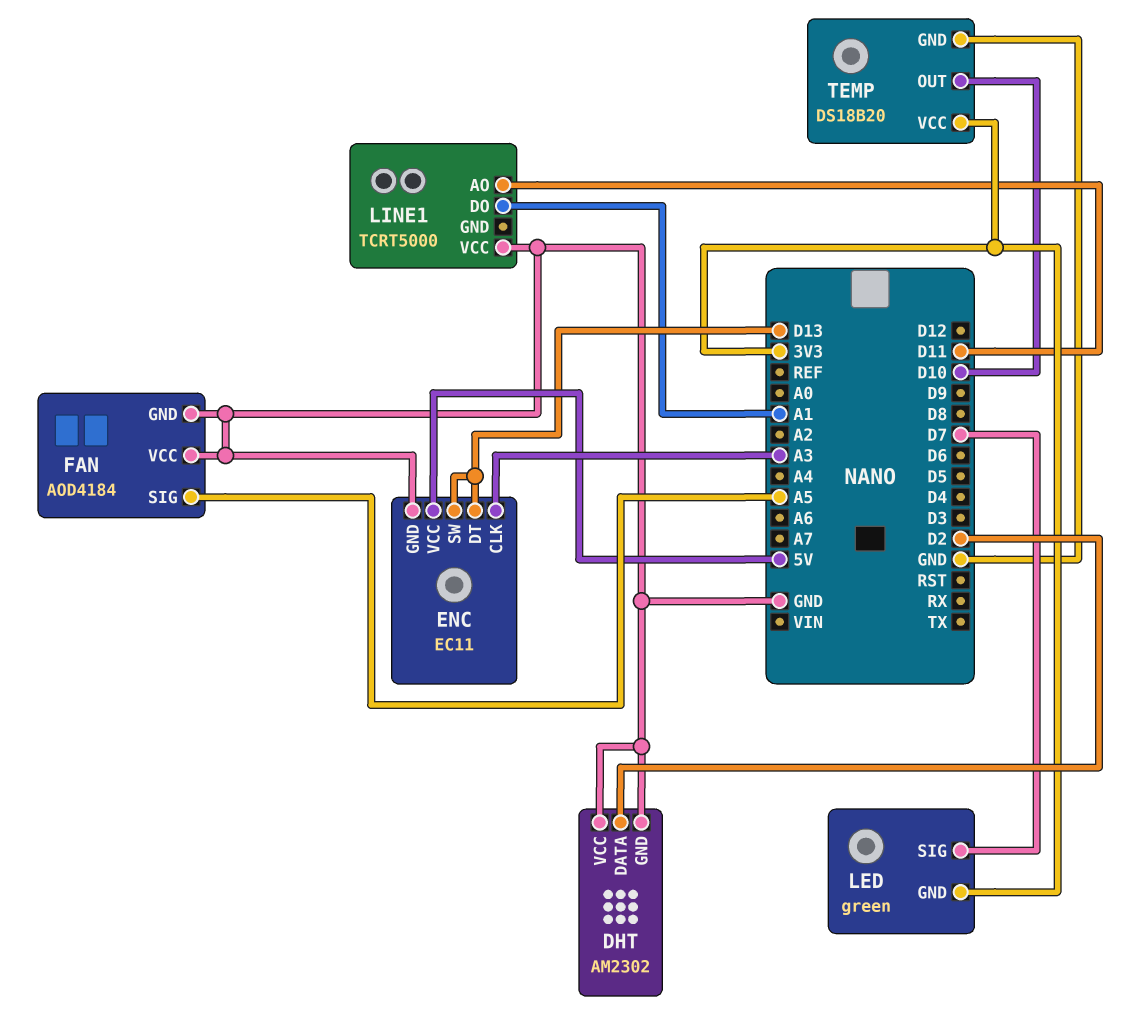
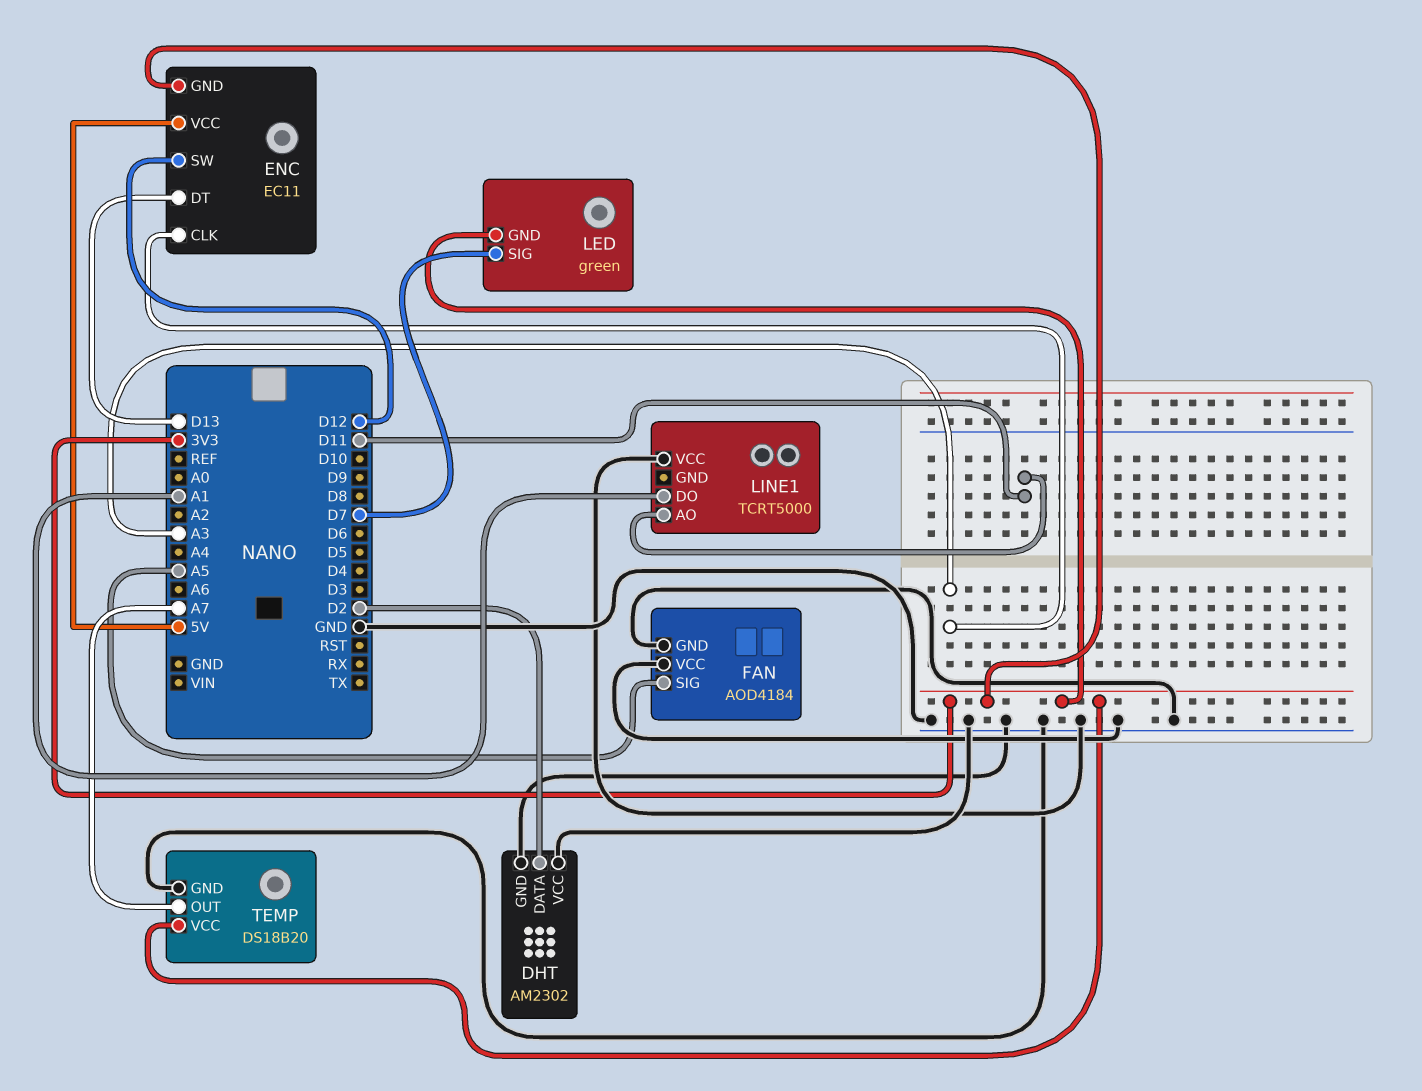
ENC pin GND: GND -> 3V3
ENC pin SW: D13 -> D12
TEMP pin OUT: D10 -> A7

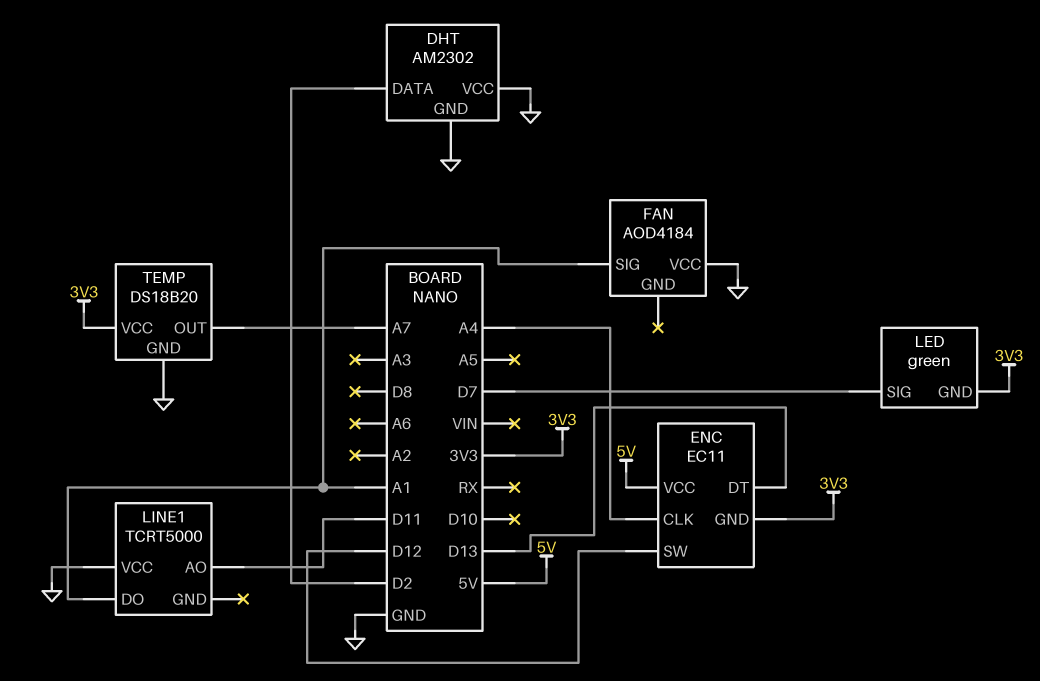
ENC pin CLK: A3 -> A4
FAN pin GND: GND -> none
FAN pin SIG: A5 -> A1

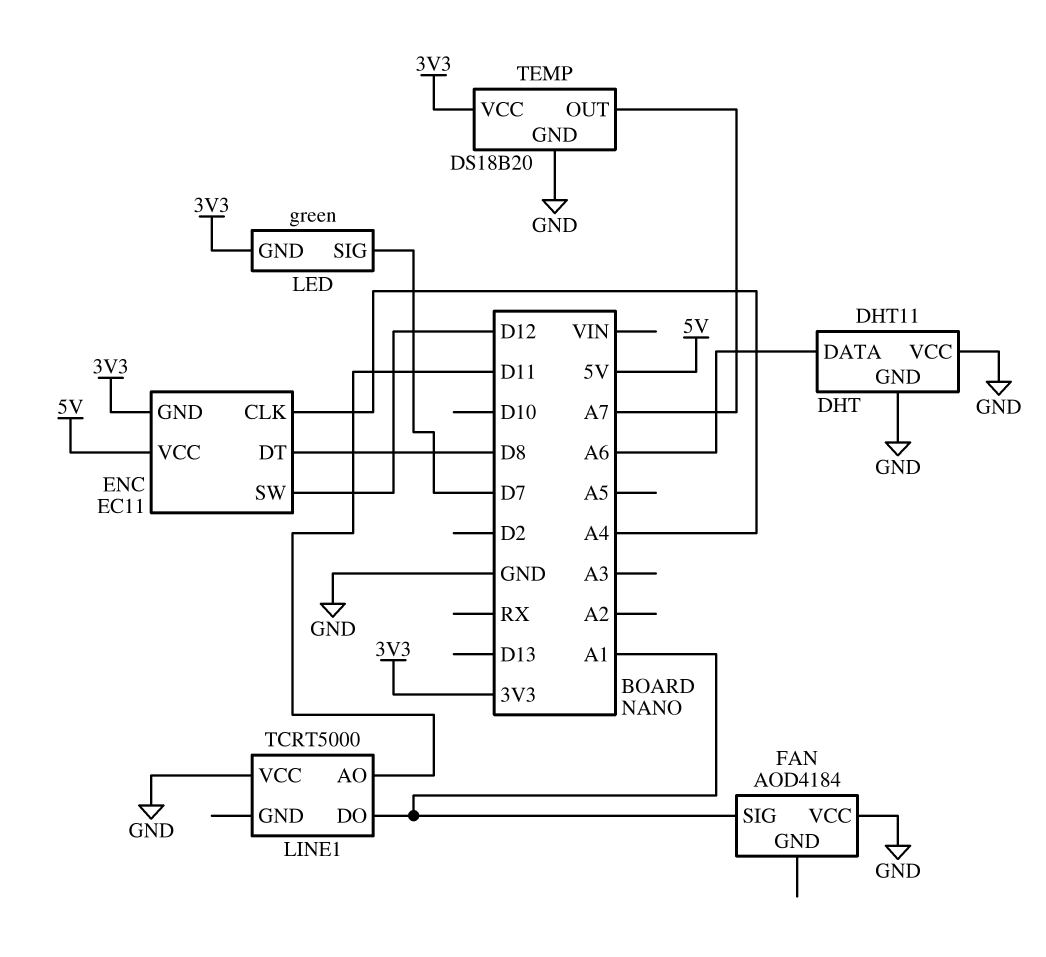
DHT: AM2302 -> DHT11
DHT pin DATA: D2 -> A6
ENC pin DT: D13 -> D8

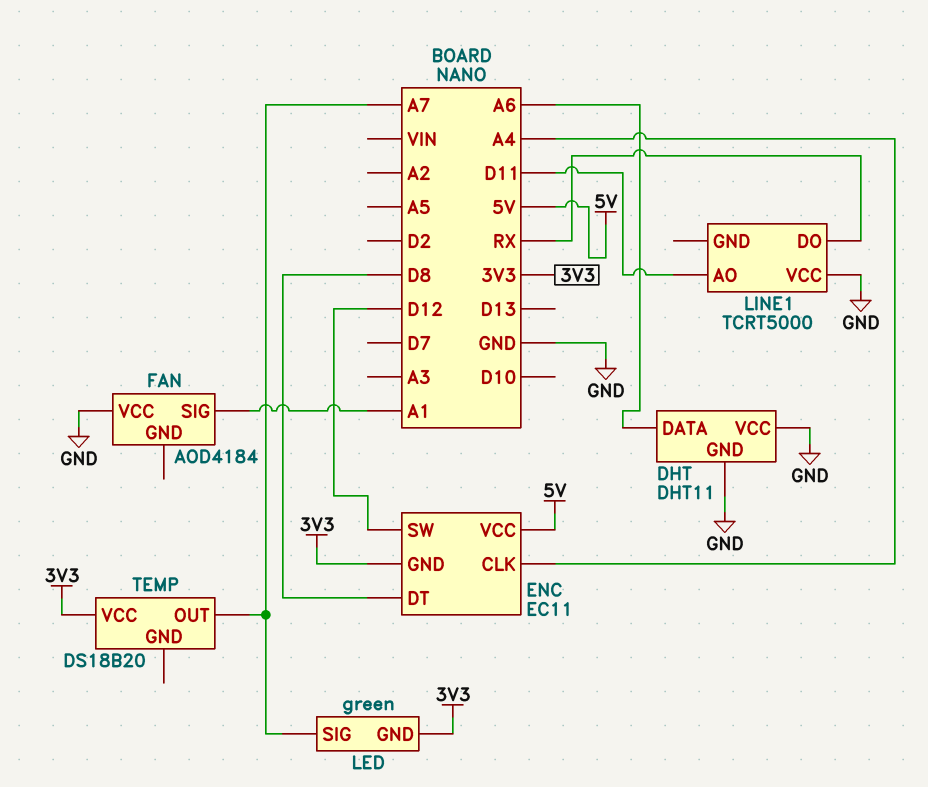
LED pin SIG: D7 -> A7
LINE1 pin DO: A1 -> RX
TEMP pin GND: GND -> none

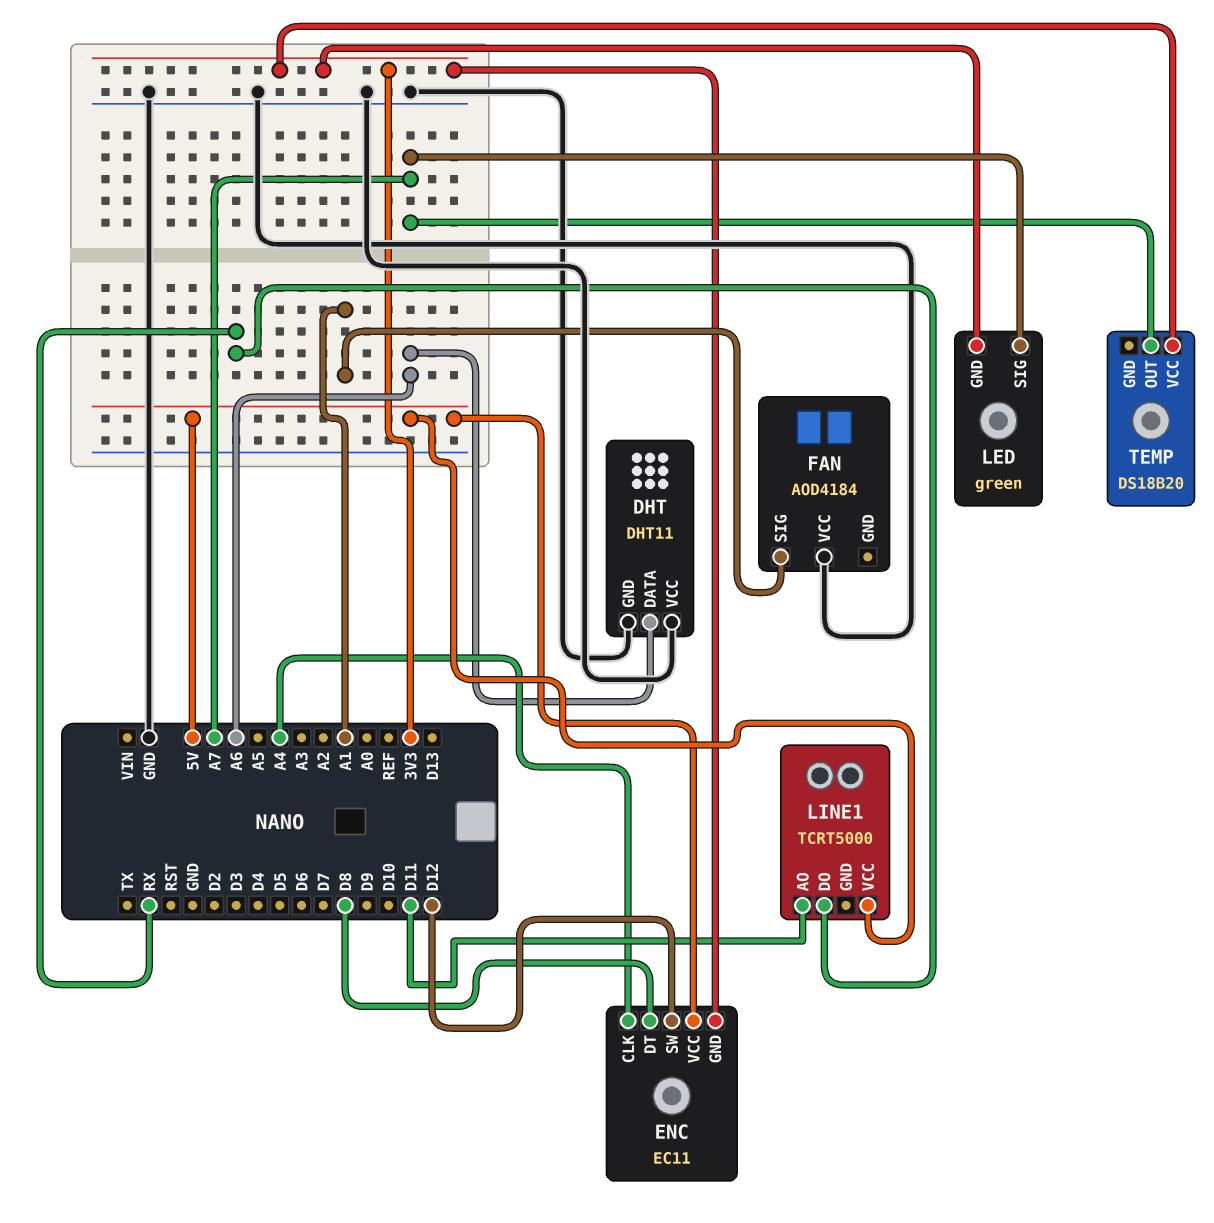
LINE1 pin VCC: GND -> 5V

